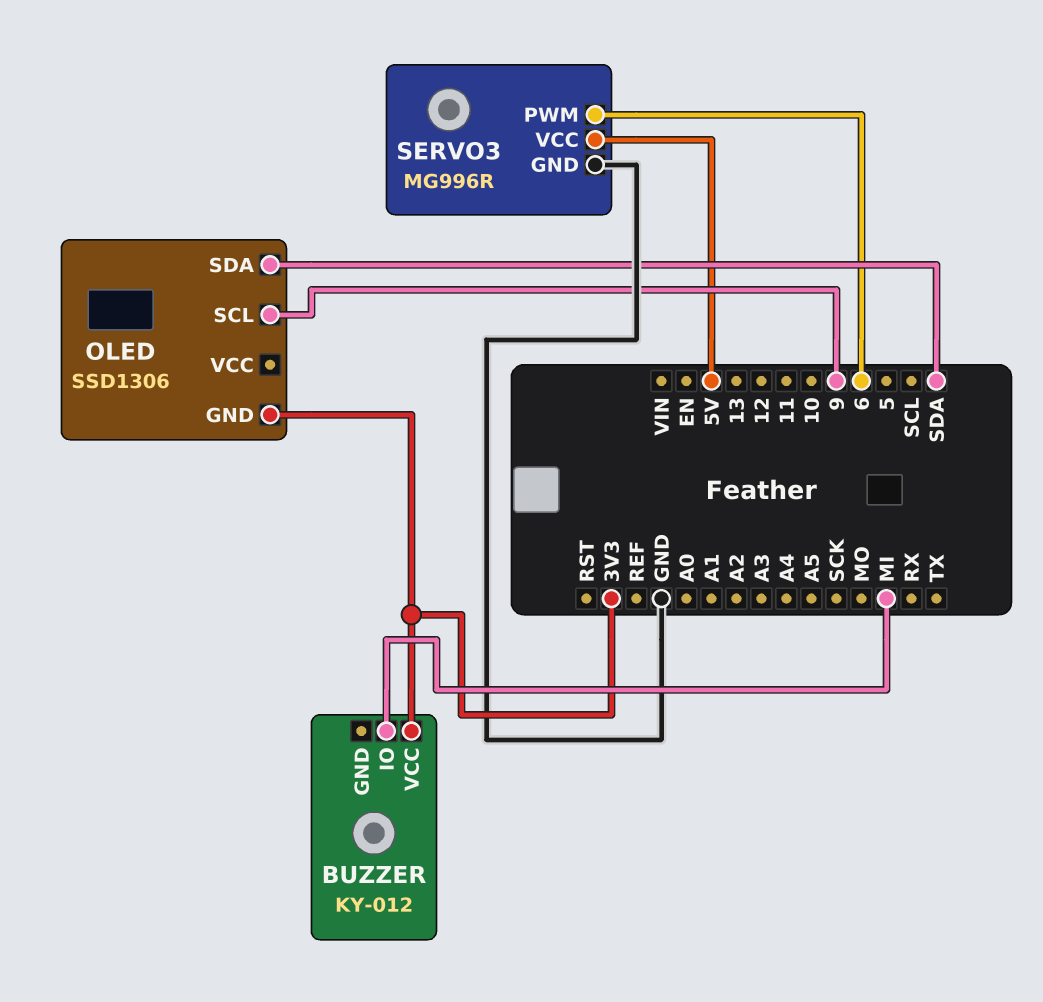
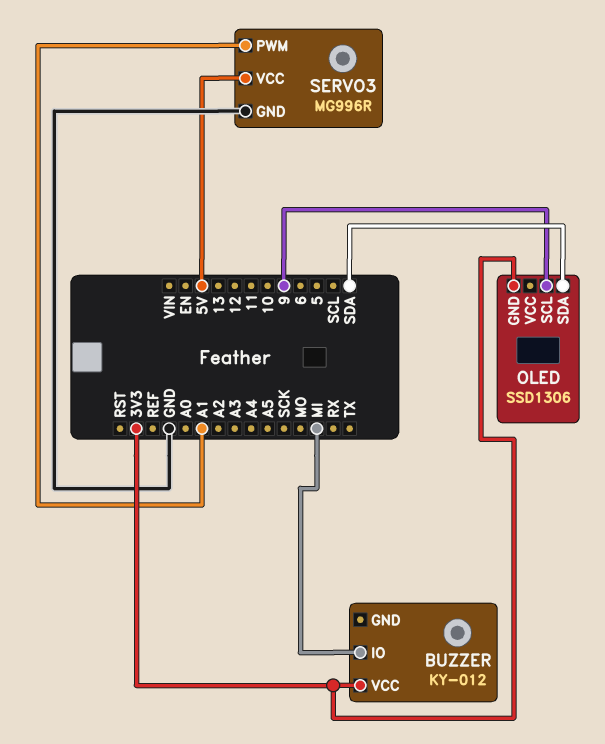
SERVO3 pin PWM: 6 -> A1

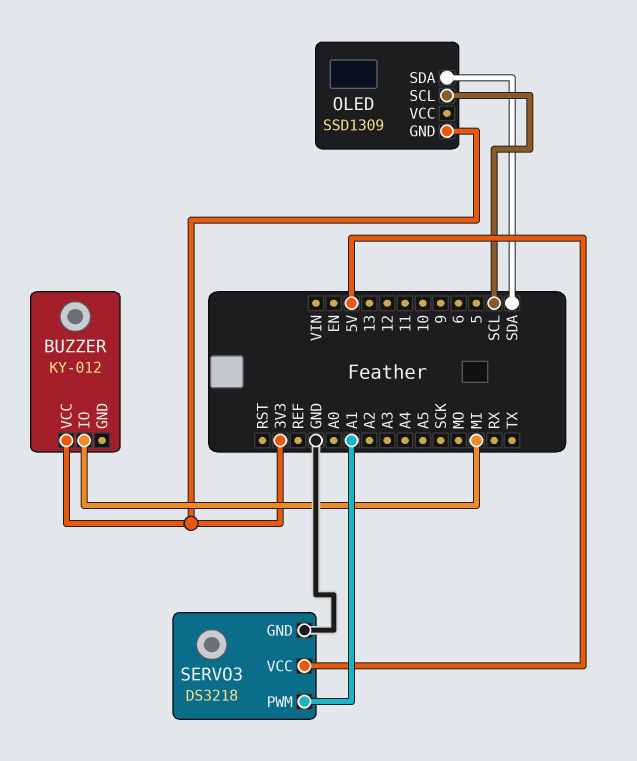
OLED: SSD1306 -> SSD1309
OLED pin SCL: 9 -> SCL
SERVO3: MG996R -> DS3218

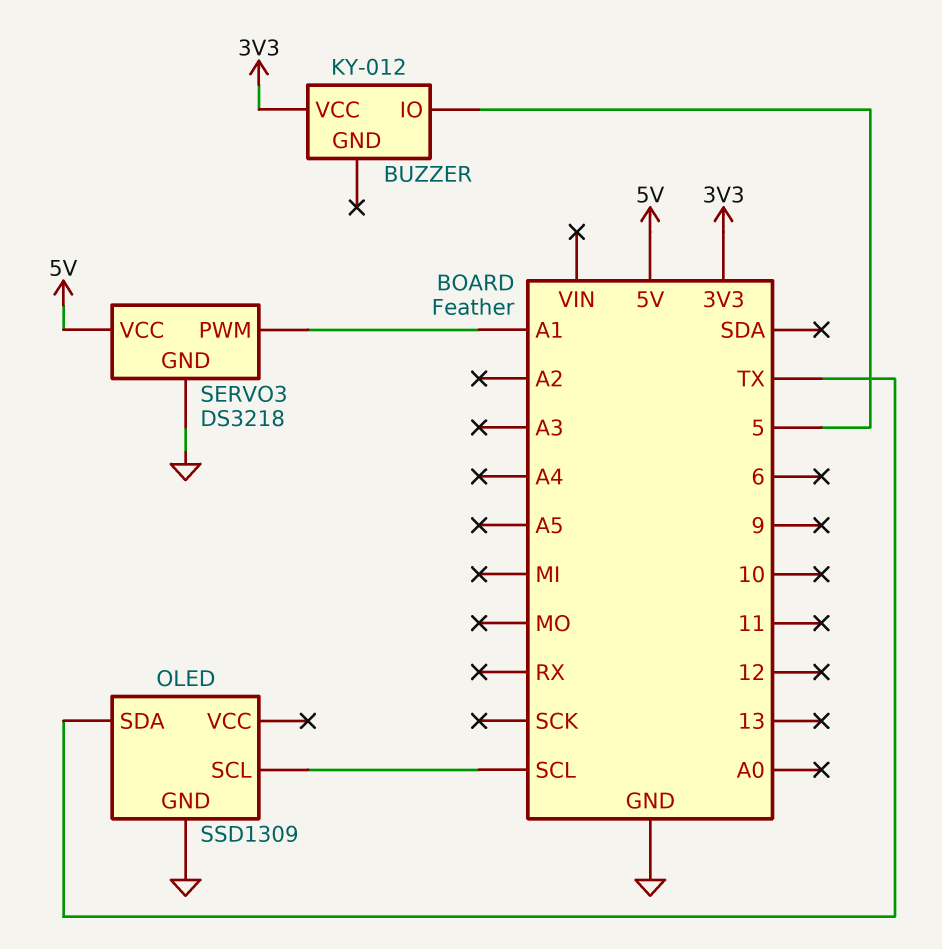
BUZZER pin IO: MI -> 5
OLED pin GND: 3V3 -> GND
OLED pin SDA: SDA -> TX

